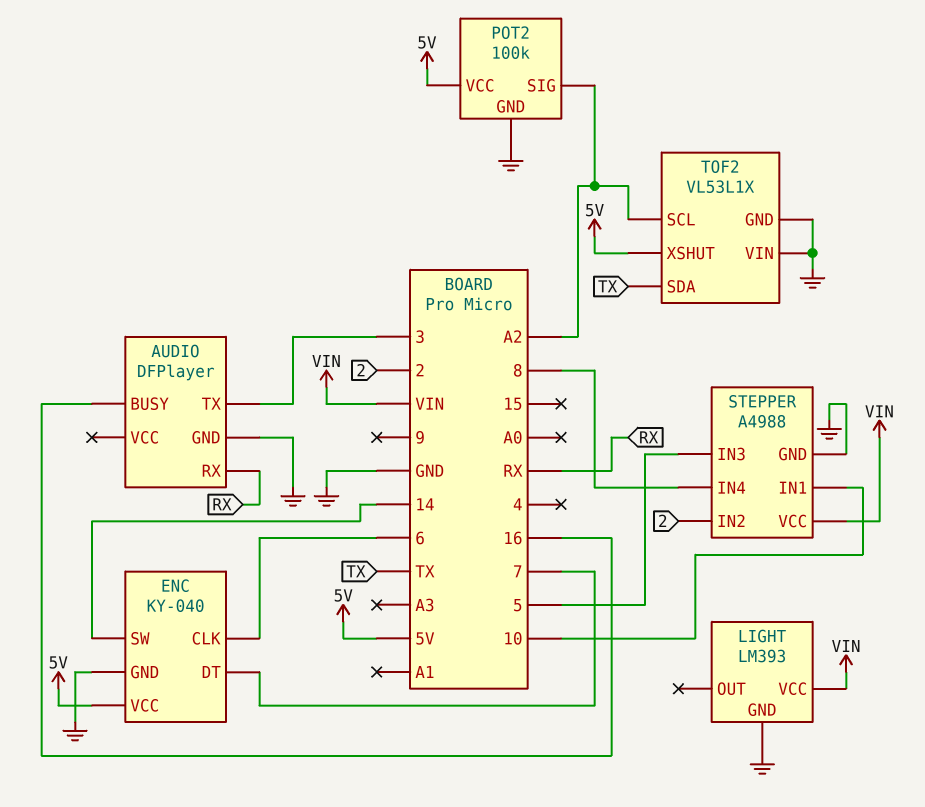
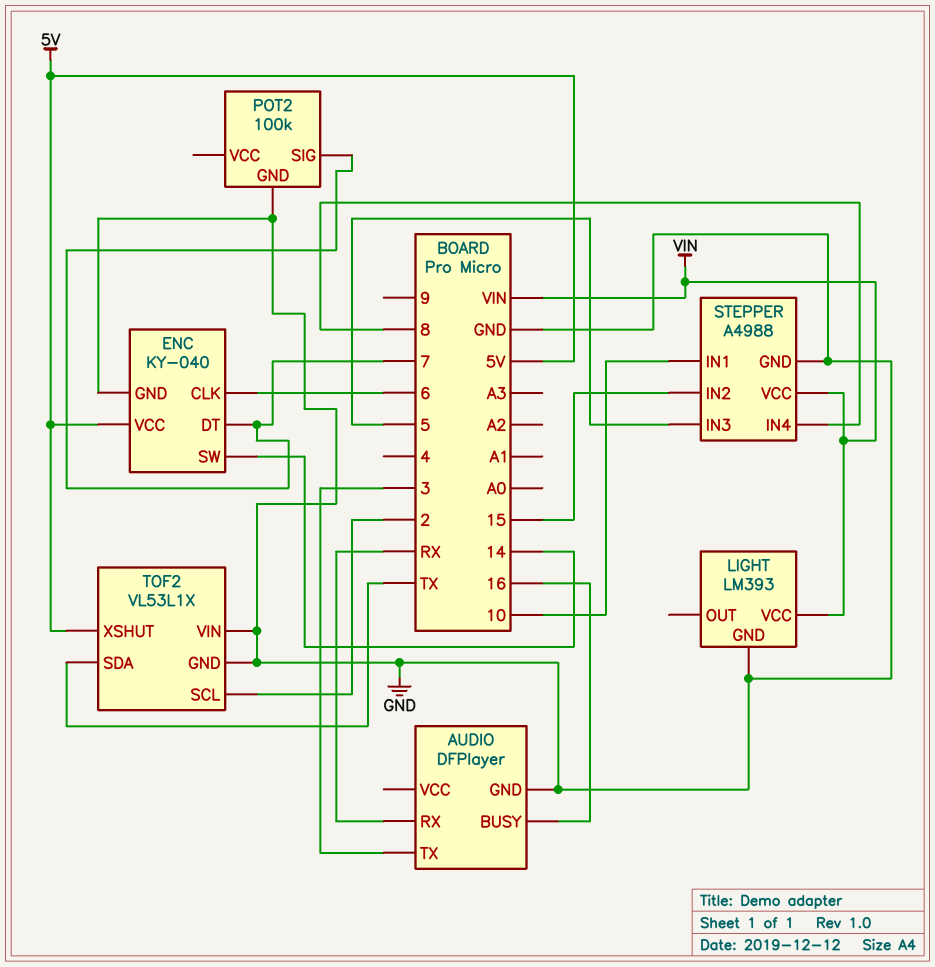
POT2 pin SIG: A2 -> 7
POT2 pin VCC: 5V -> none
STEPPER pin IN2: 2 -> 15
TOF2 pin SCL: A2 -> 2

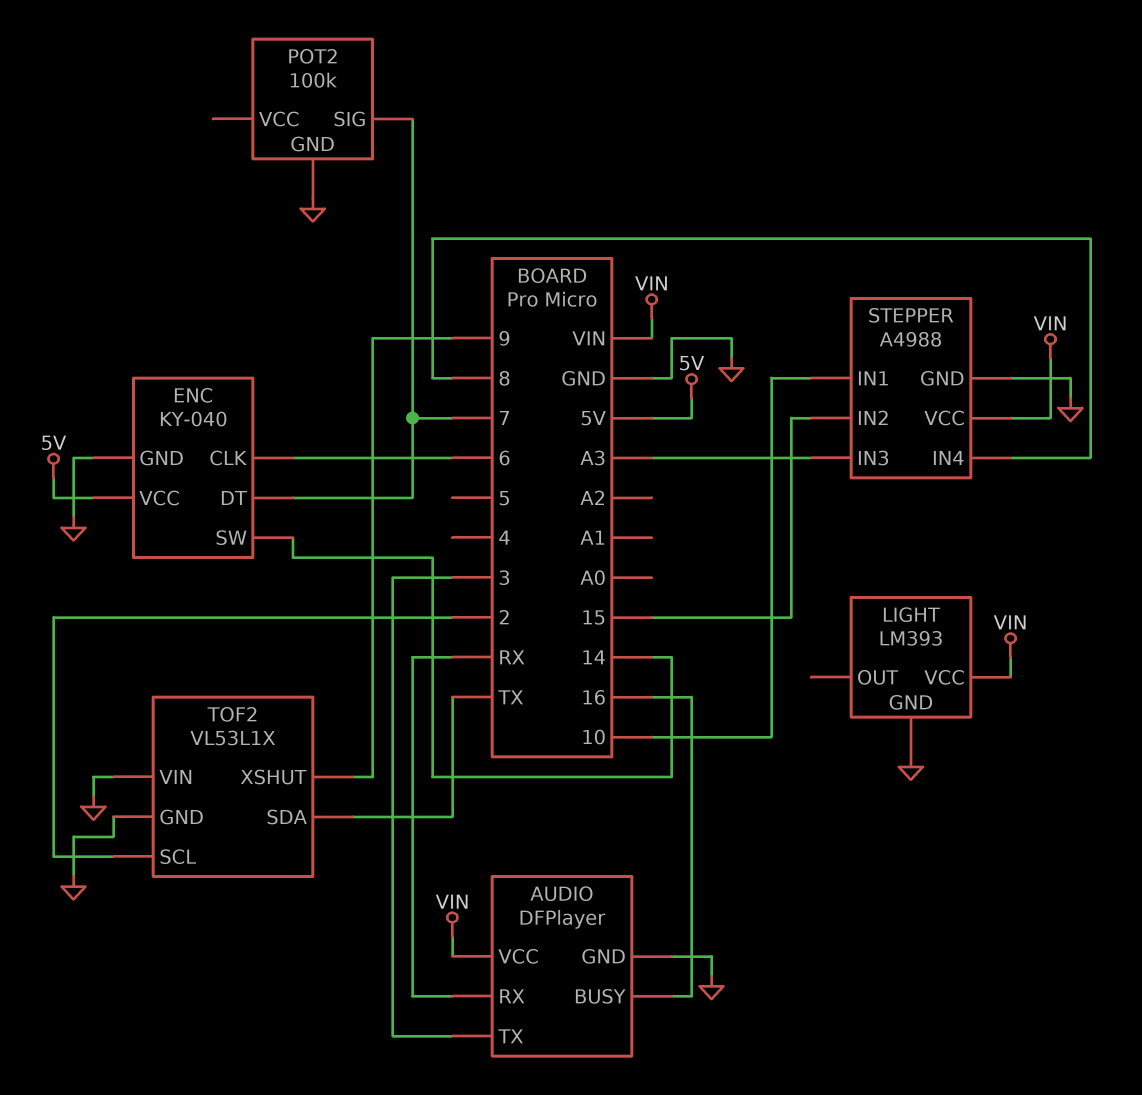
AUDIO pin VCC: none -> VIN
STEPPER pin IN3: 5 -> A3
TOF2 pin XSHUT: 5V -> 9

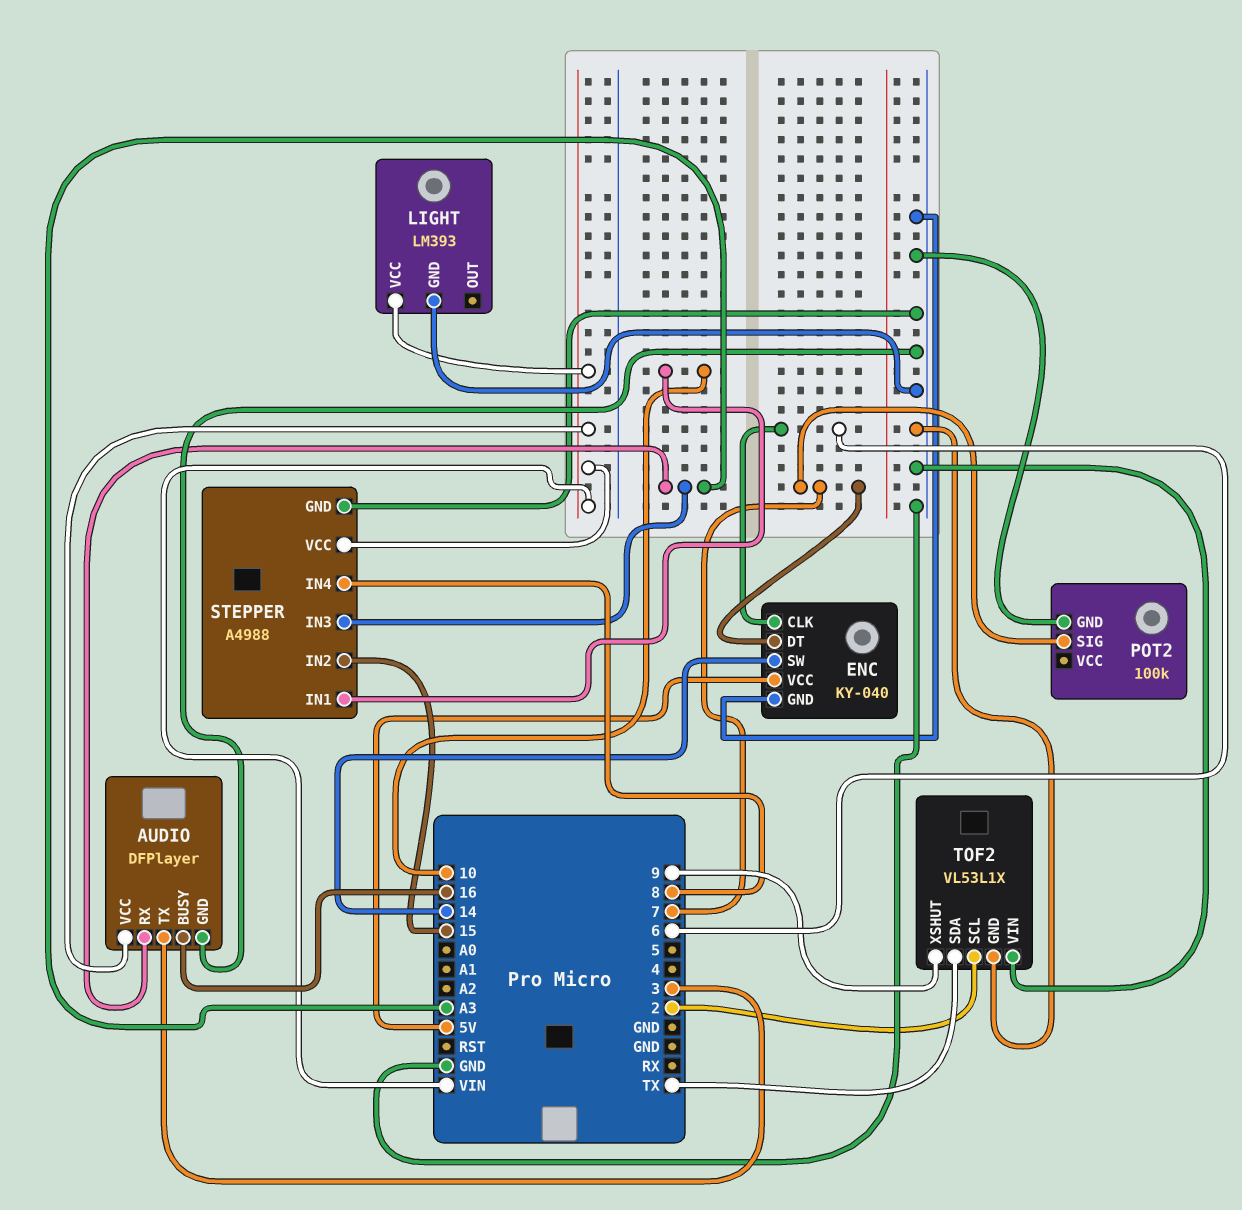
AUDIO pin RX: RX -> A3

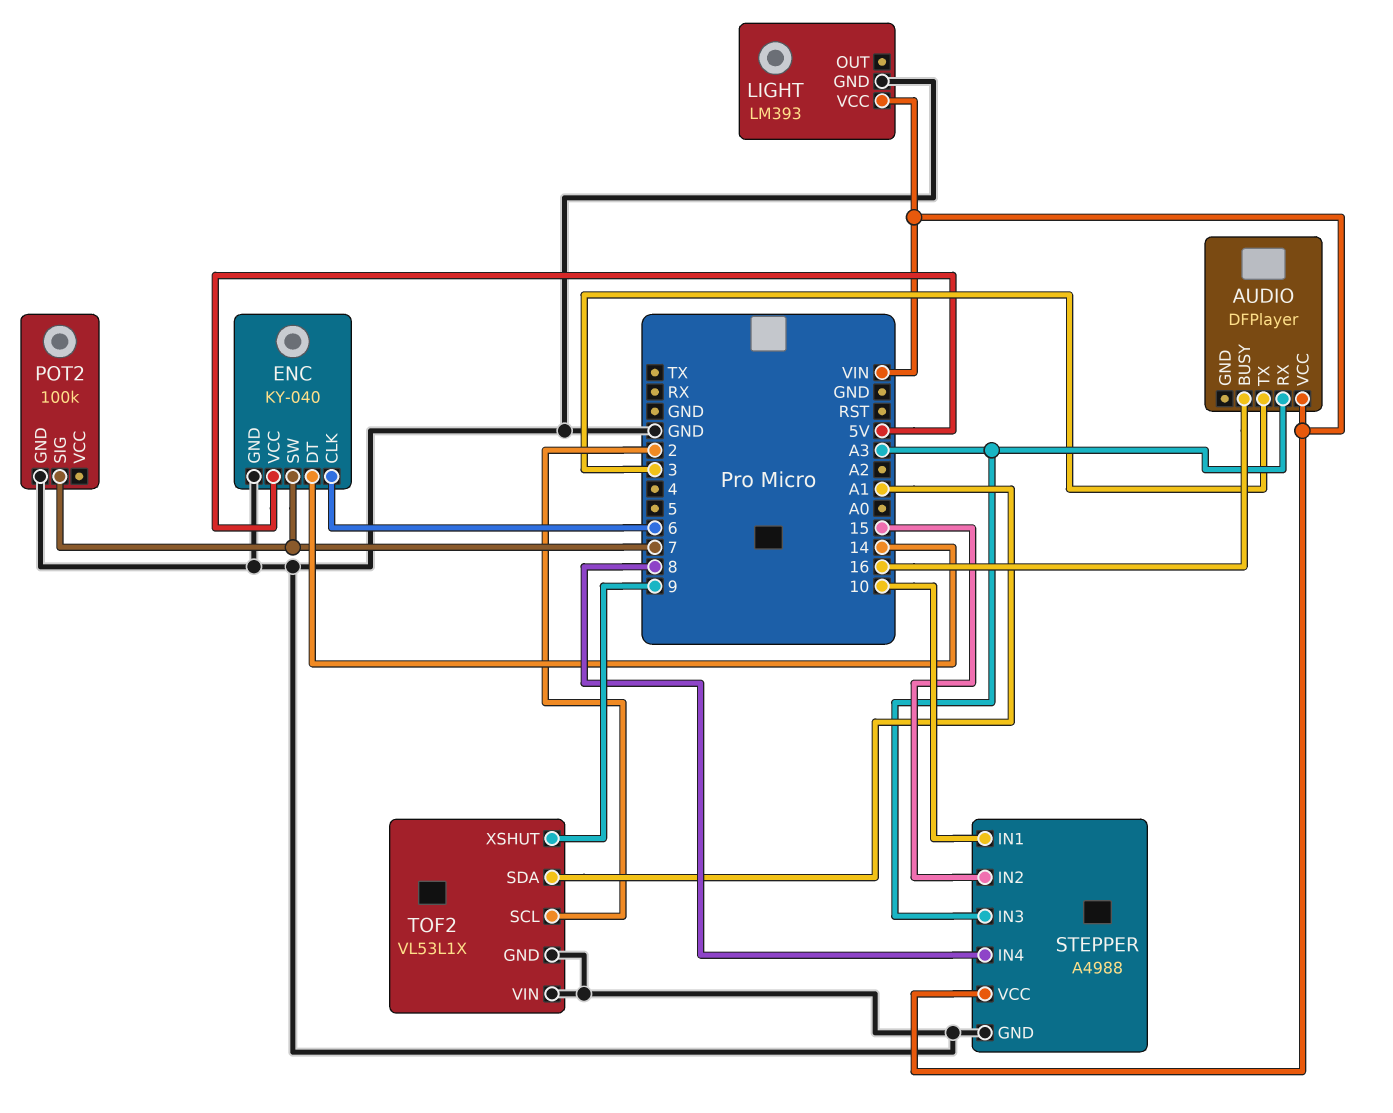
AUDIO pin GND: GND -> none
ENC pin DT: 7 -> 14
ENC pin SW: 14 -> 7
TOF2 pin SDA: TX -> A1

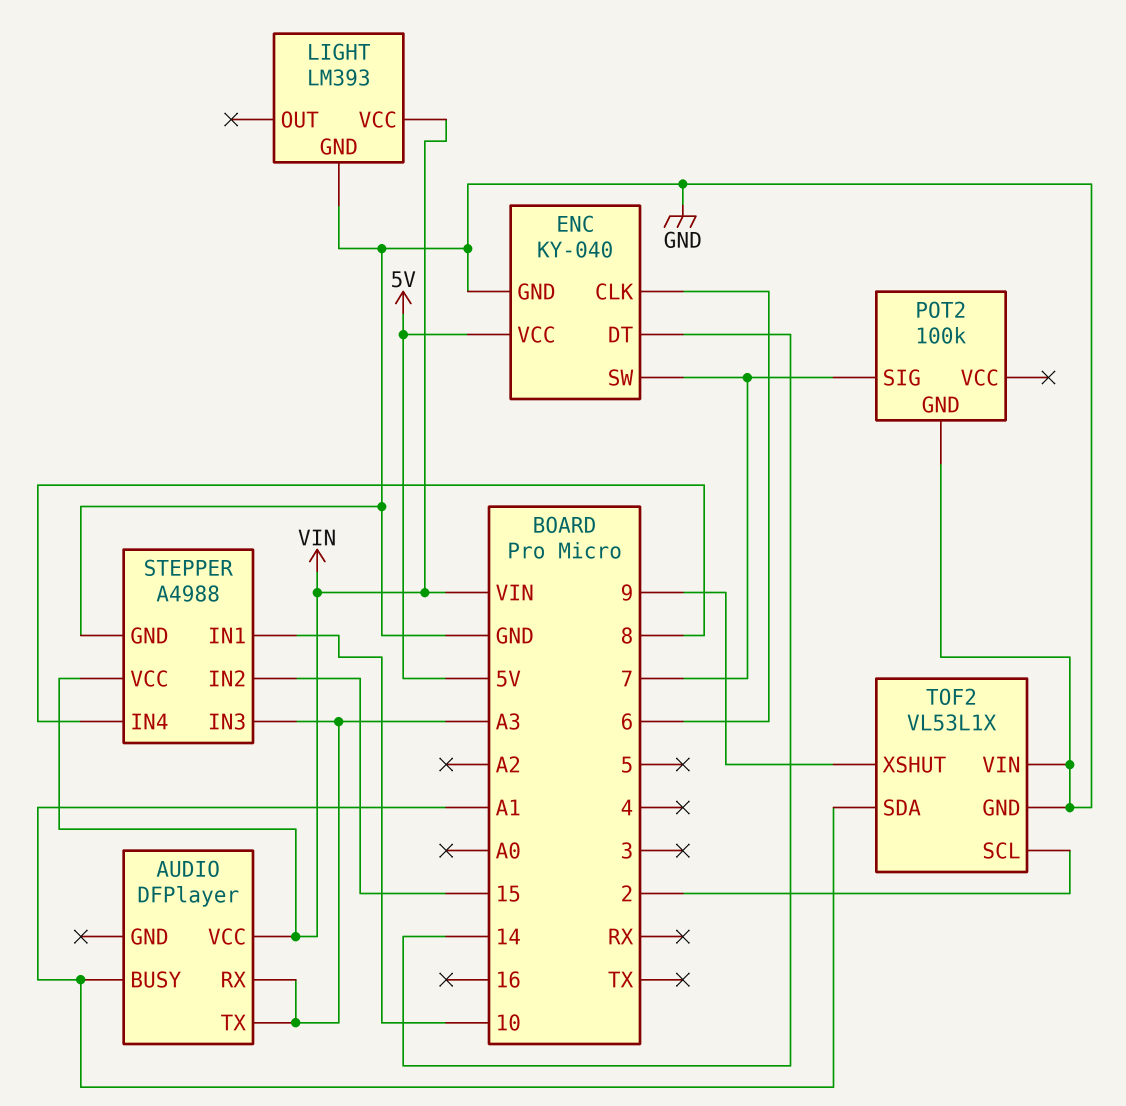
AUDIO pin BUSY: 16 -> A1
AUDIO pin TX: 3 -> A3

